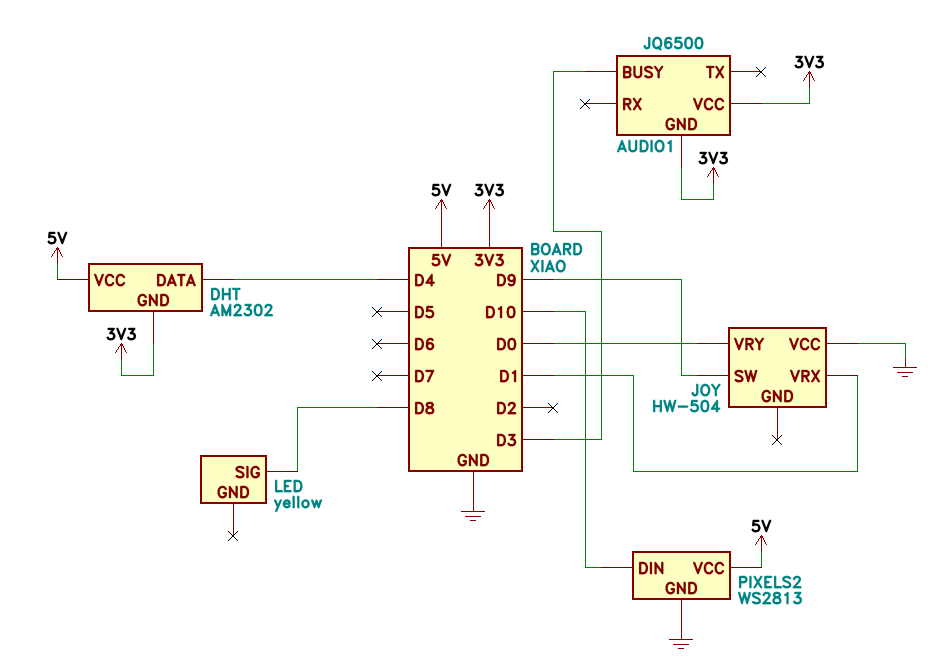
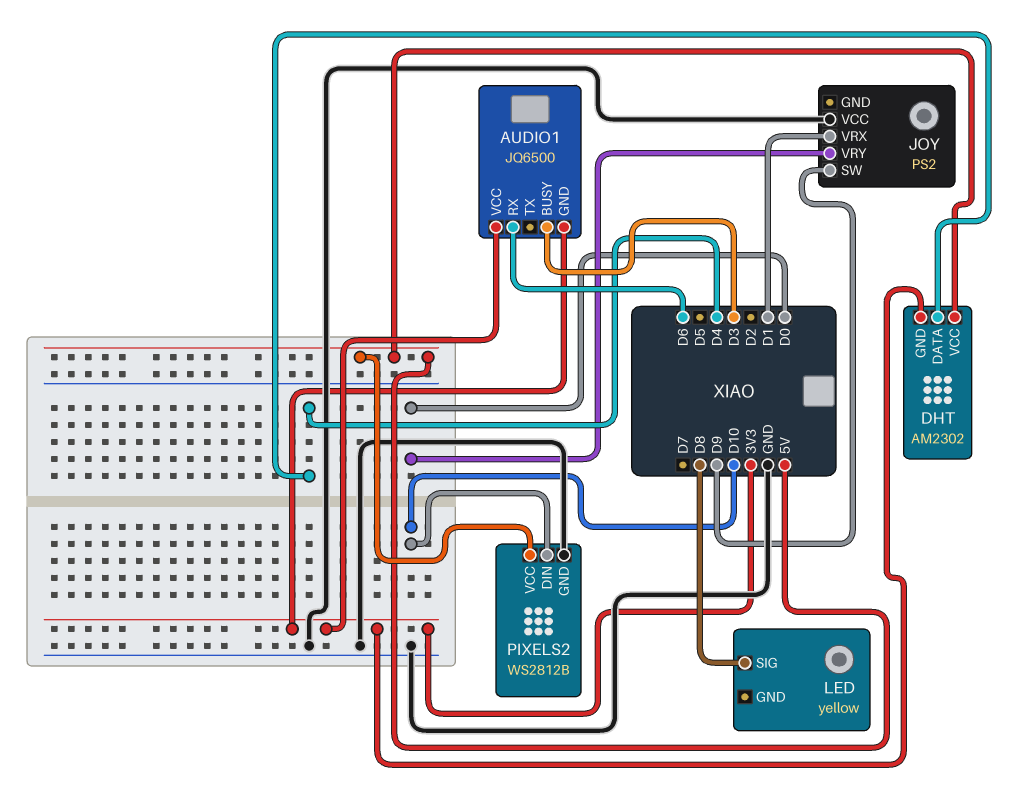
AUDIO1 pin RX: none -> D6
JOY: HW-504 -> PS2
PIXELS2: WS2813 -> WS2812B

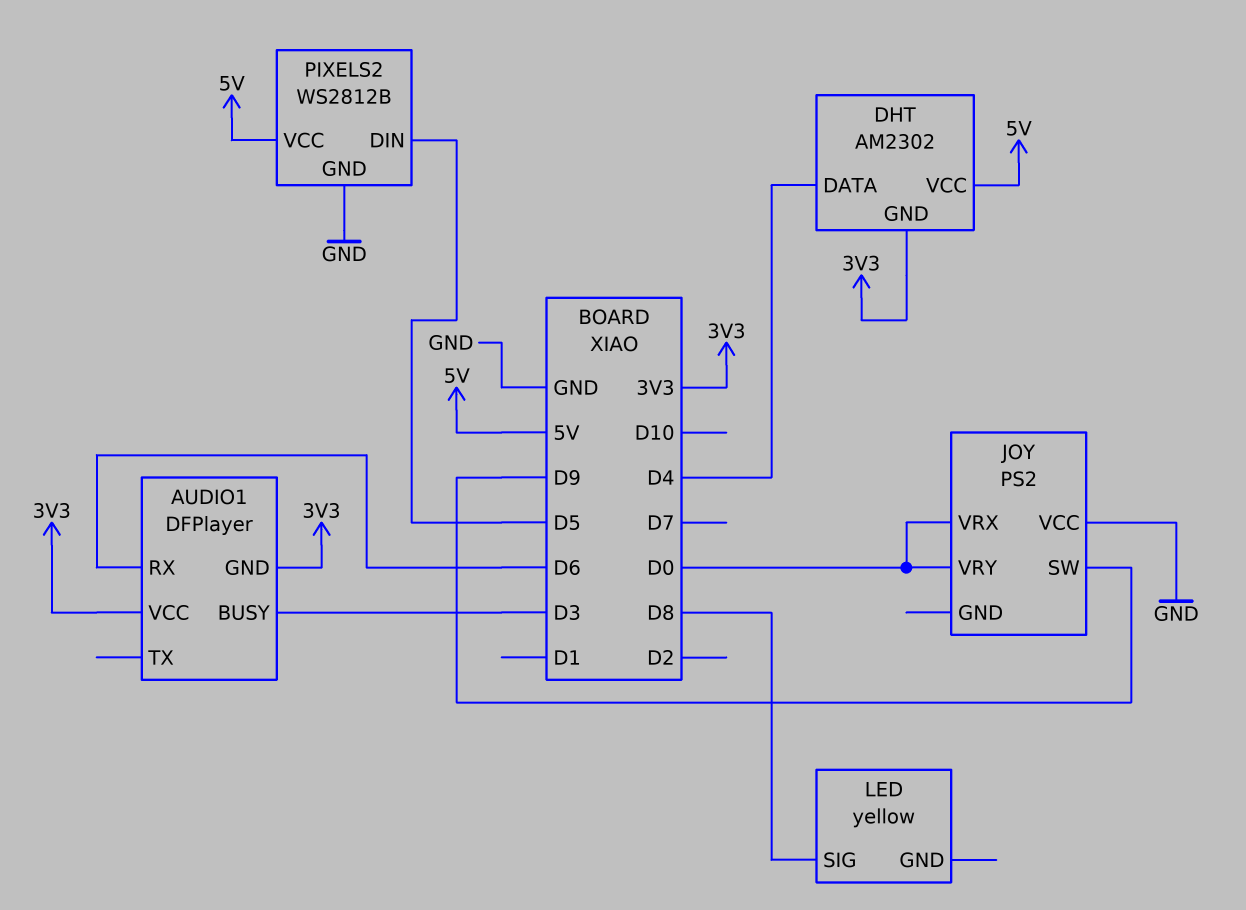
AUDIO1: JQ6500 -> DFPlayer
JOY pin VRX: D1 -> D0
PIXELS2 pin DIN: D10 -> D5

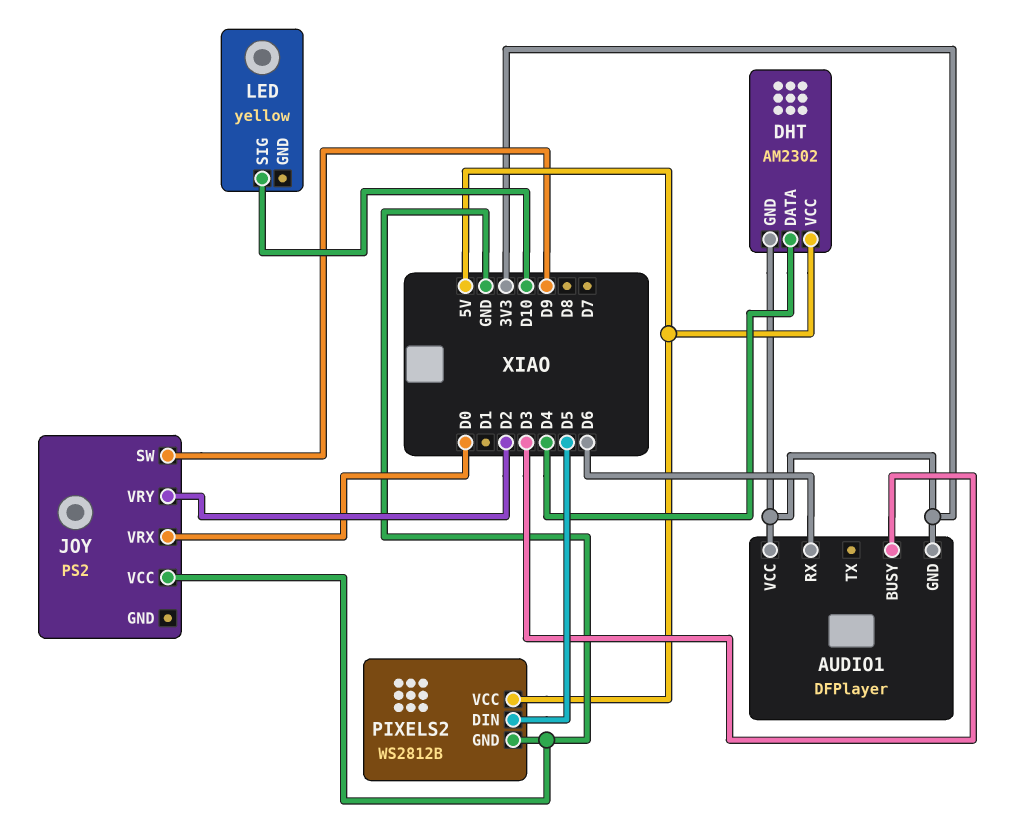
JOY pin VRY: D0 -> D2
LED pin SIG: D8 -> D10

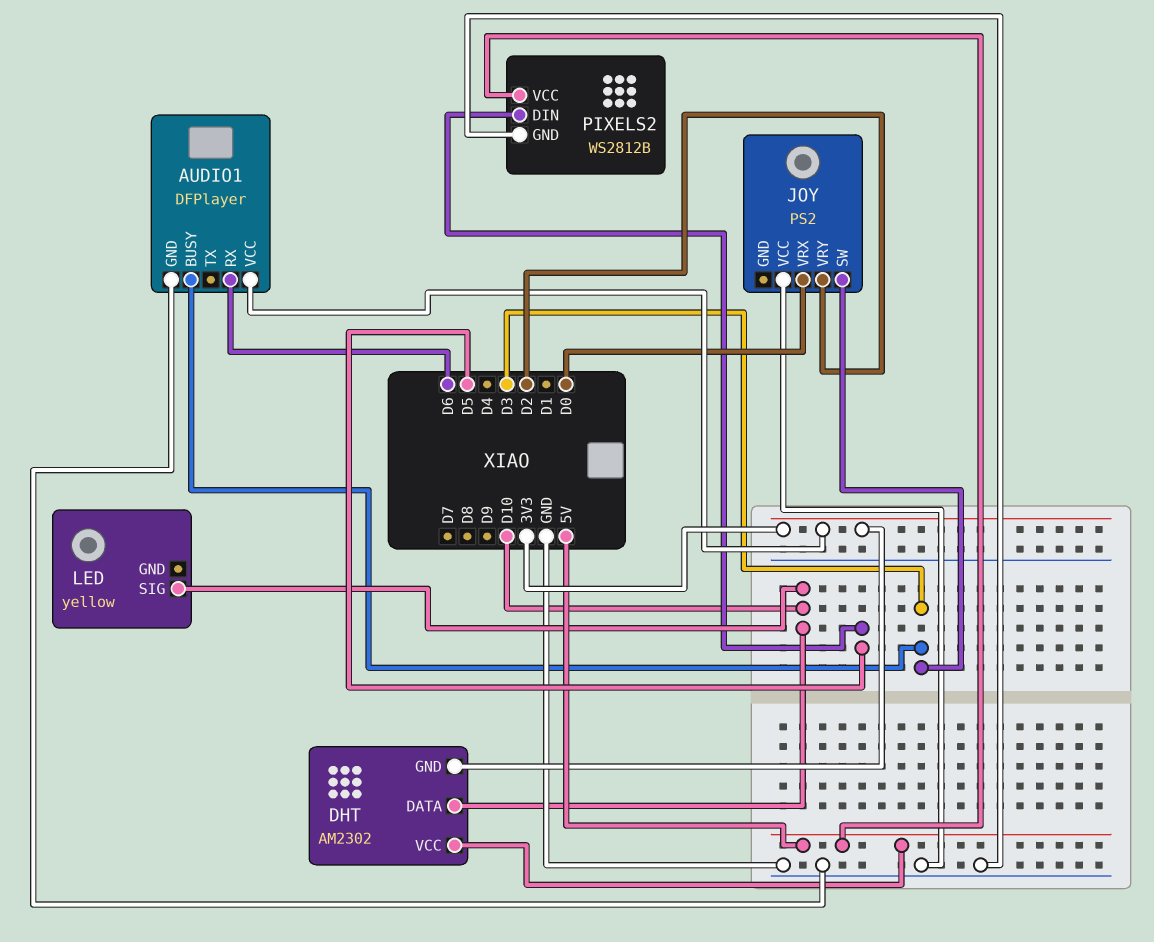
AUDIO1 pin GND: 3V3 -> GND
DHT pin DATA: D4 -> D10
JOY pin SW: D9 -> D3

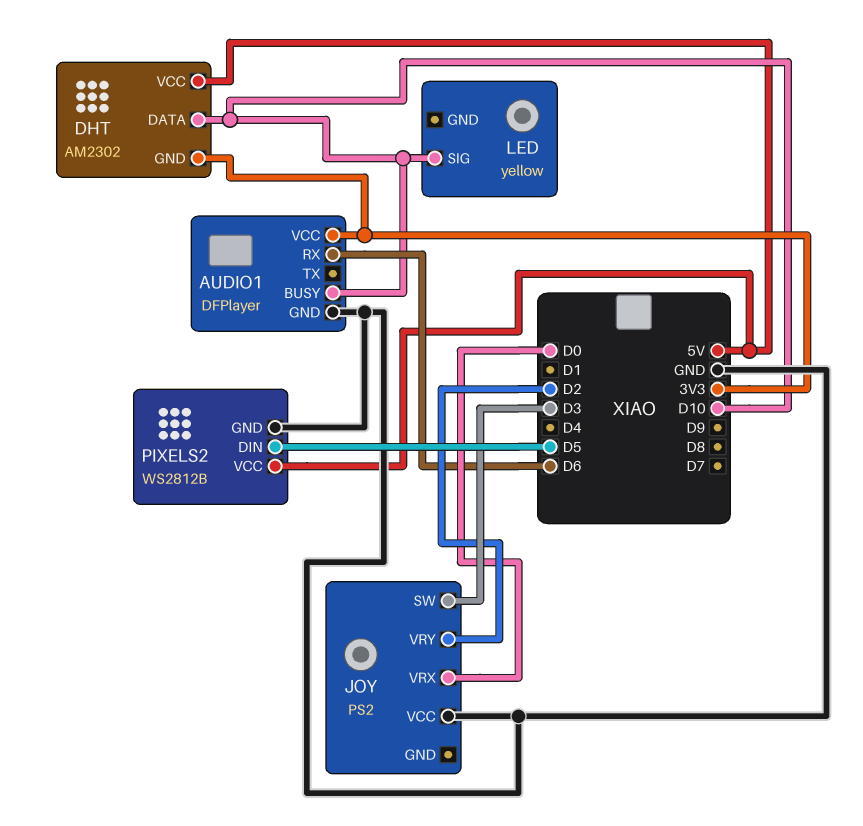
AUDIO1 pin BUSY: D3 -> D10

